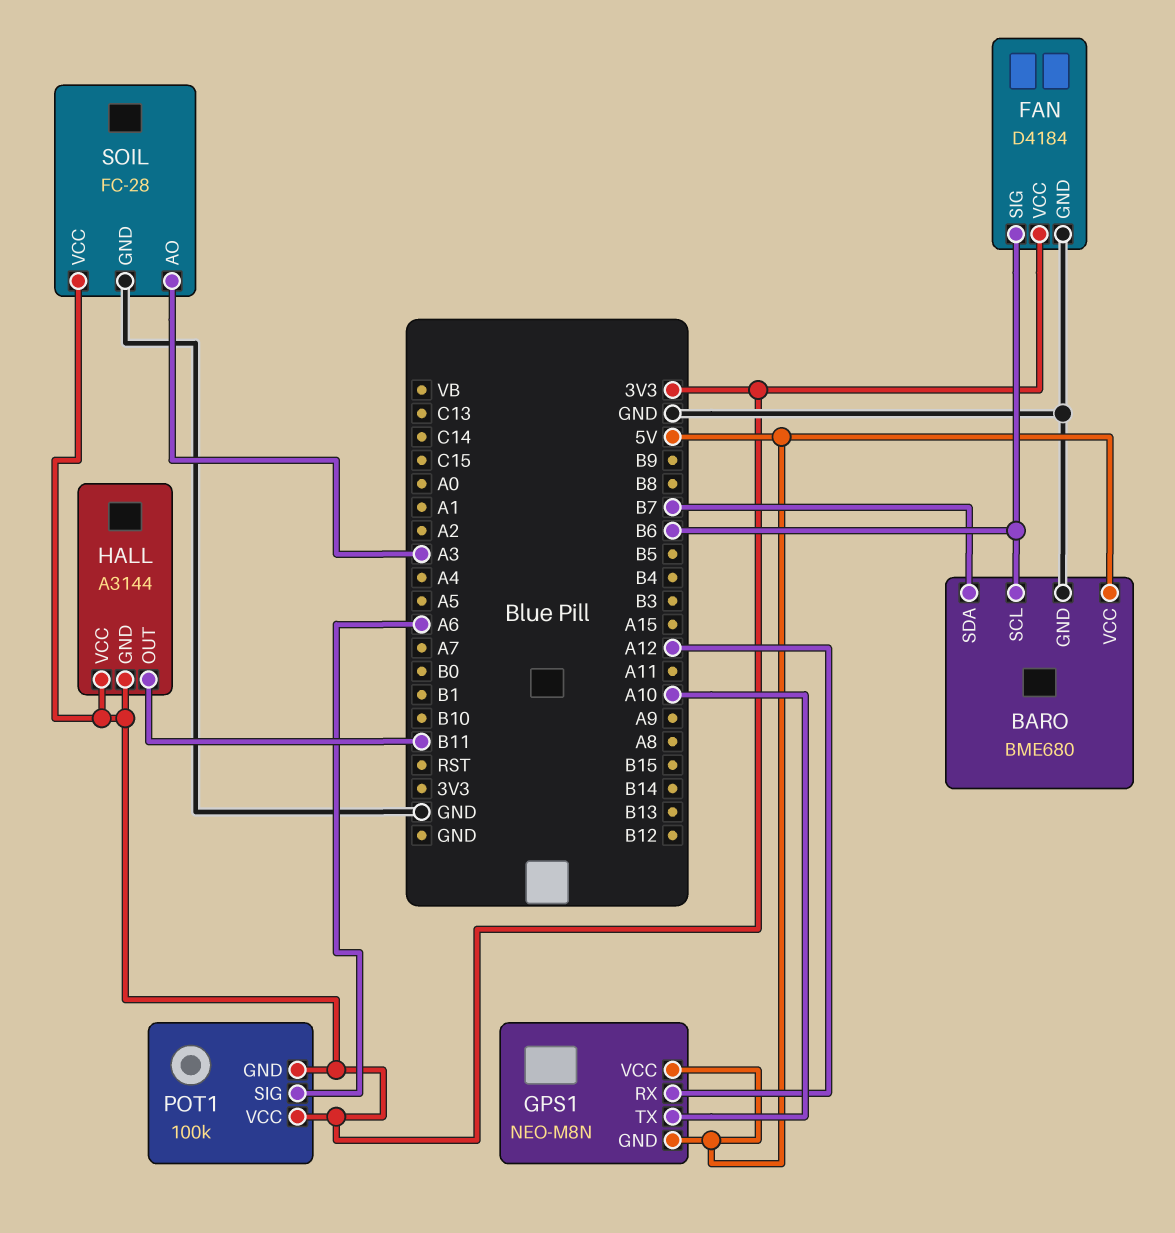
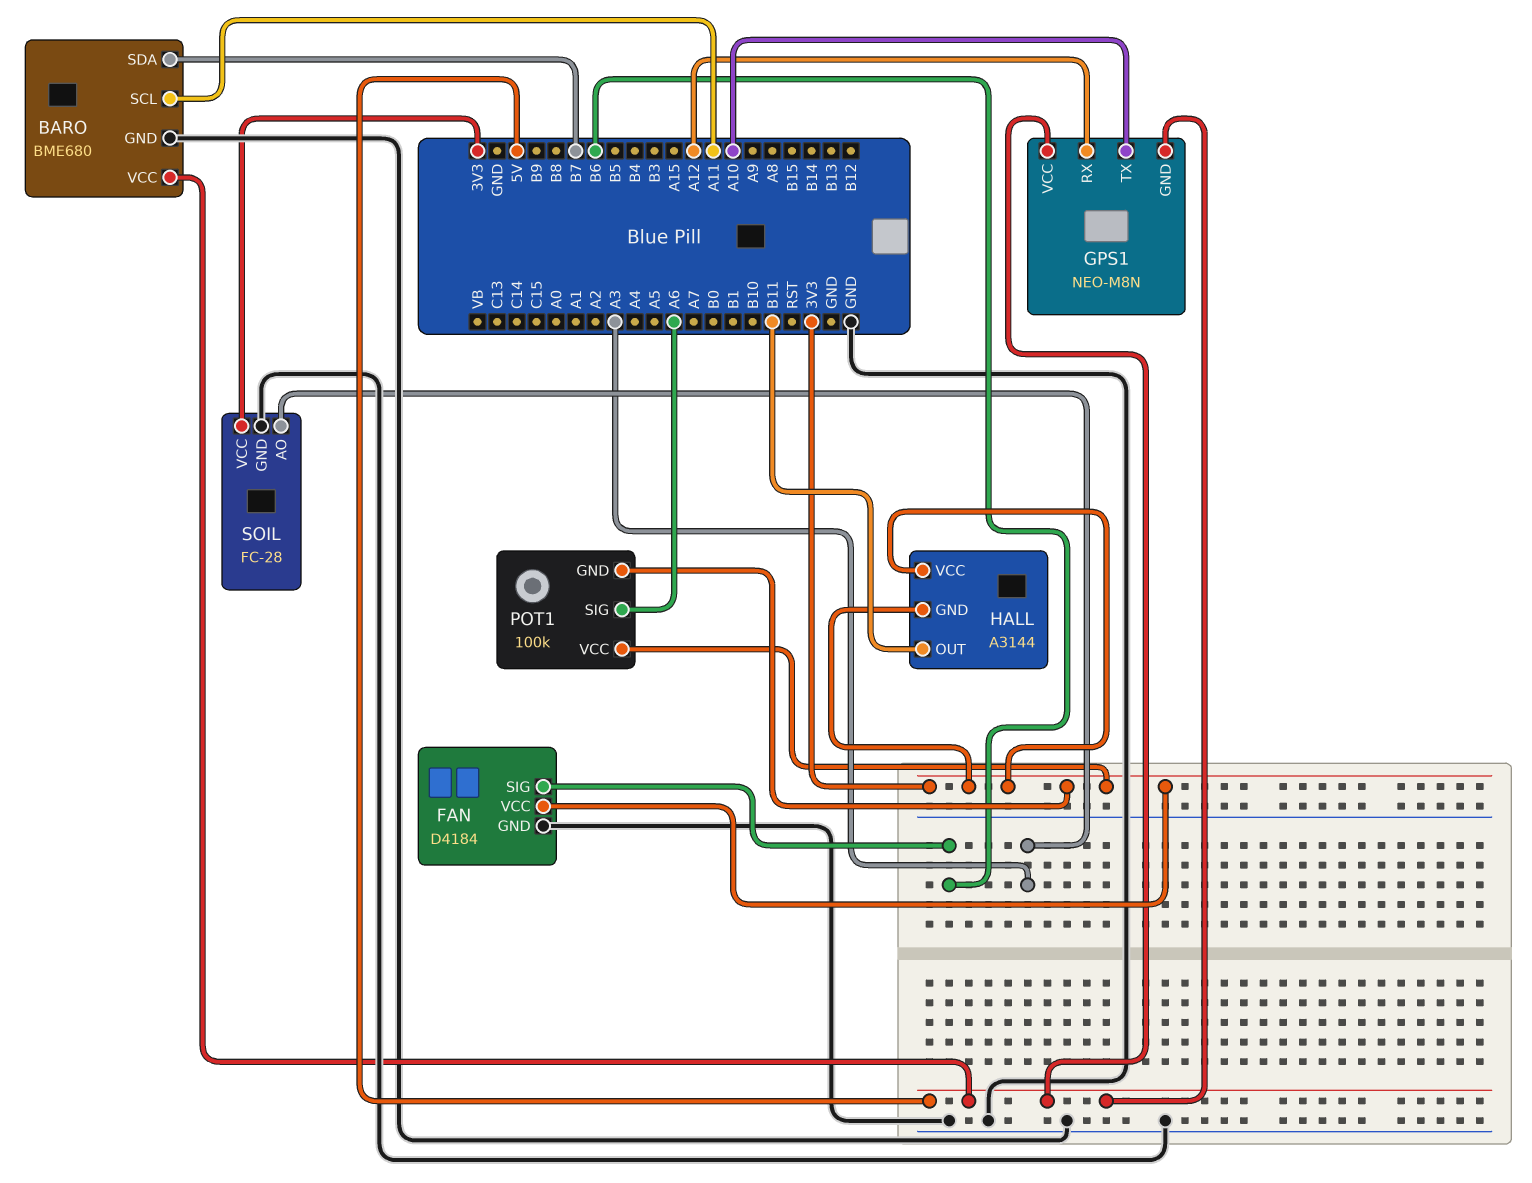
BARO pin SCL: B6 -> A11

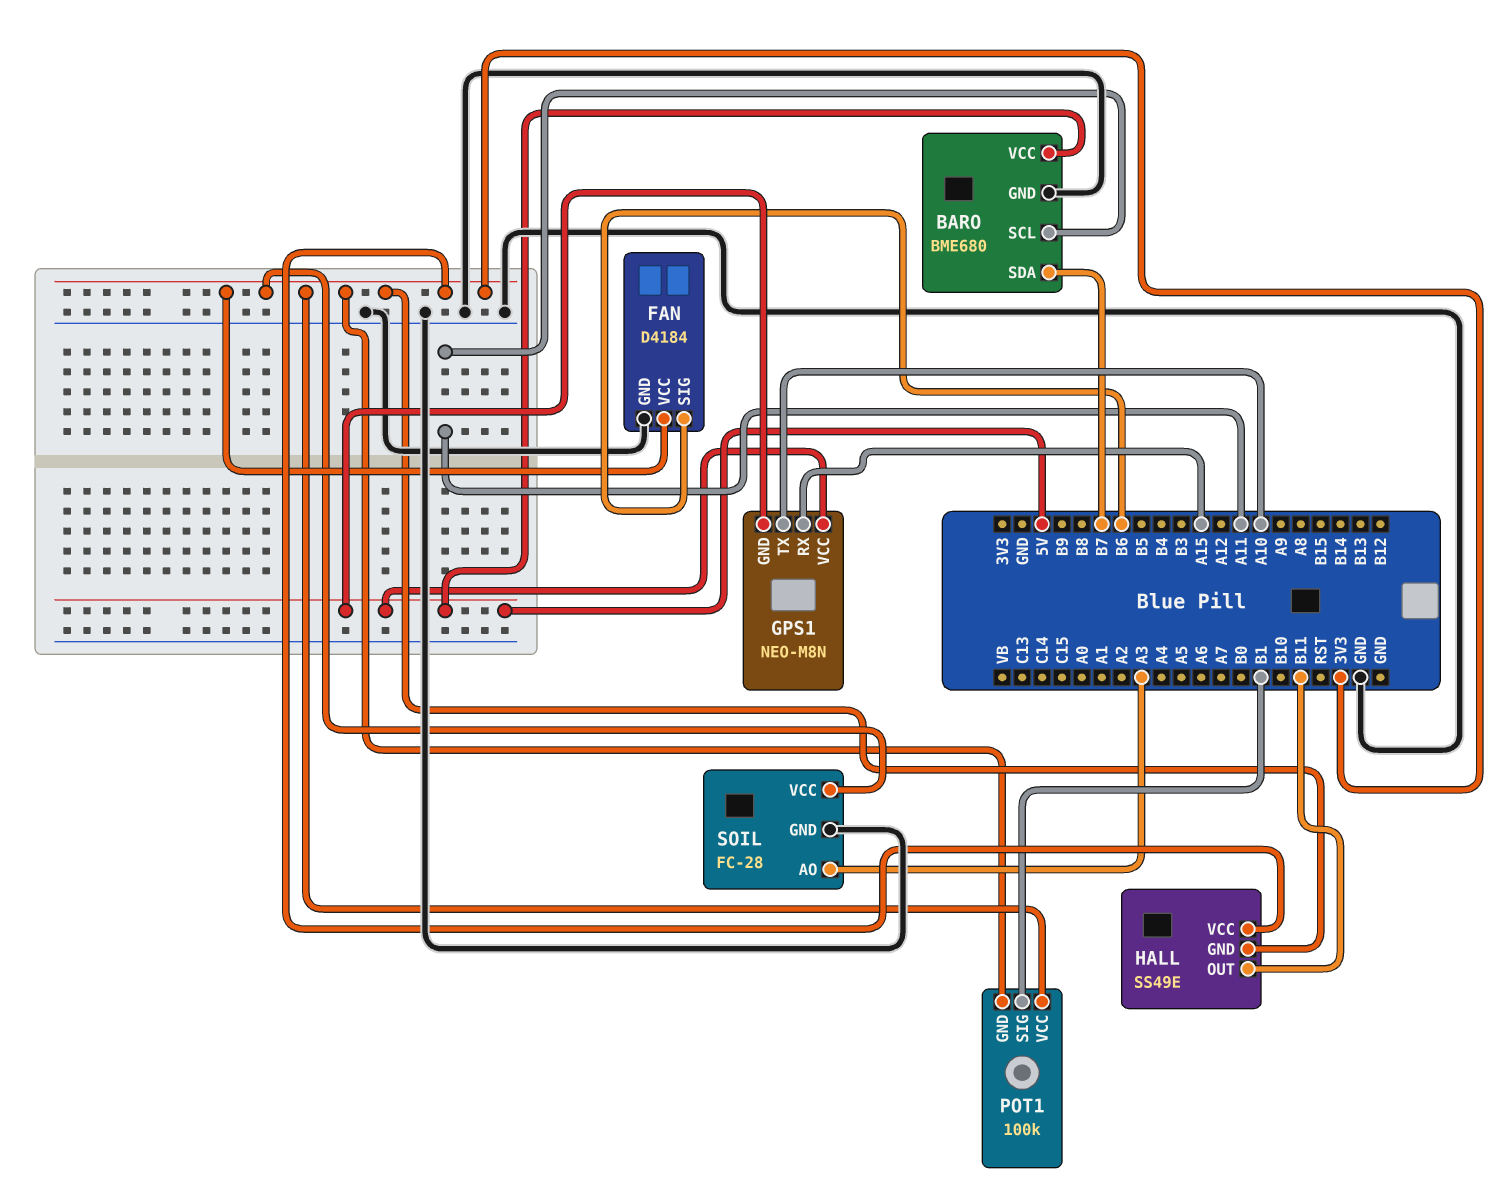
GPS1 pin RX: A12 -> A15
HALL: A3144 -> SS49E
POT1 pin SIG: A6 -> B1

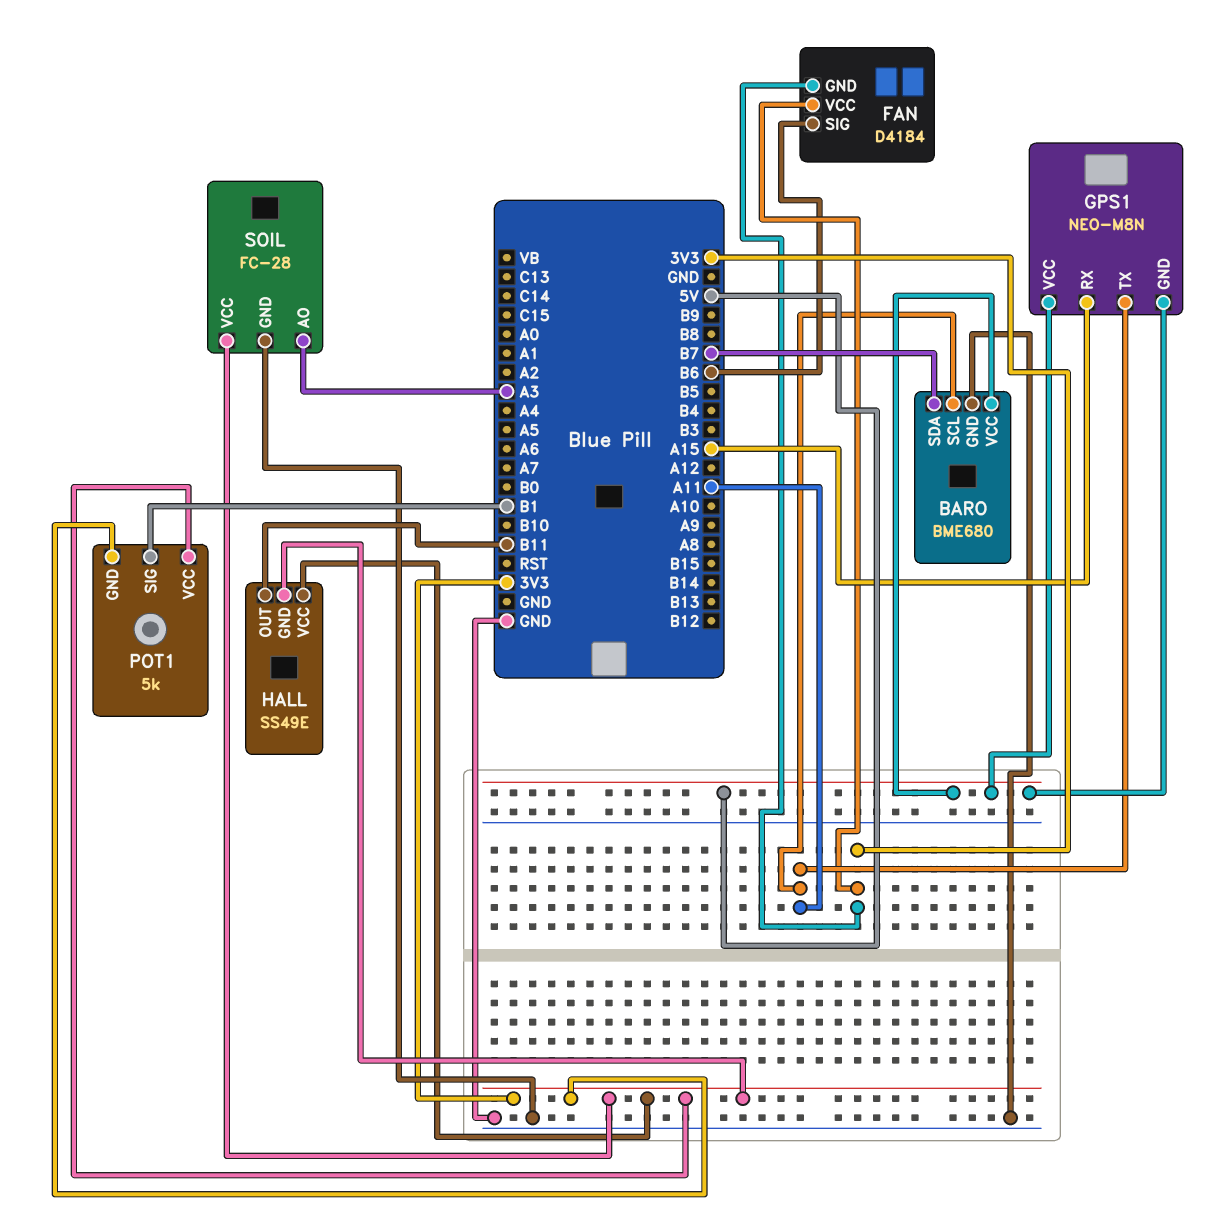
FAN pin GND: GND -> 3V3
GPS1 pin TX: A10 -> A11
POT1: 100k -> 5k

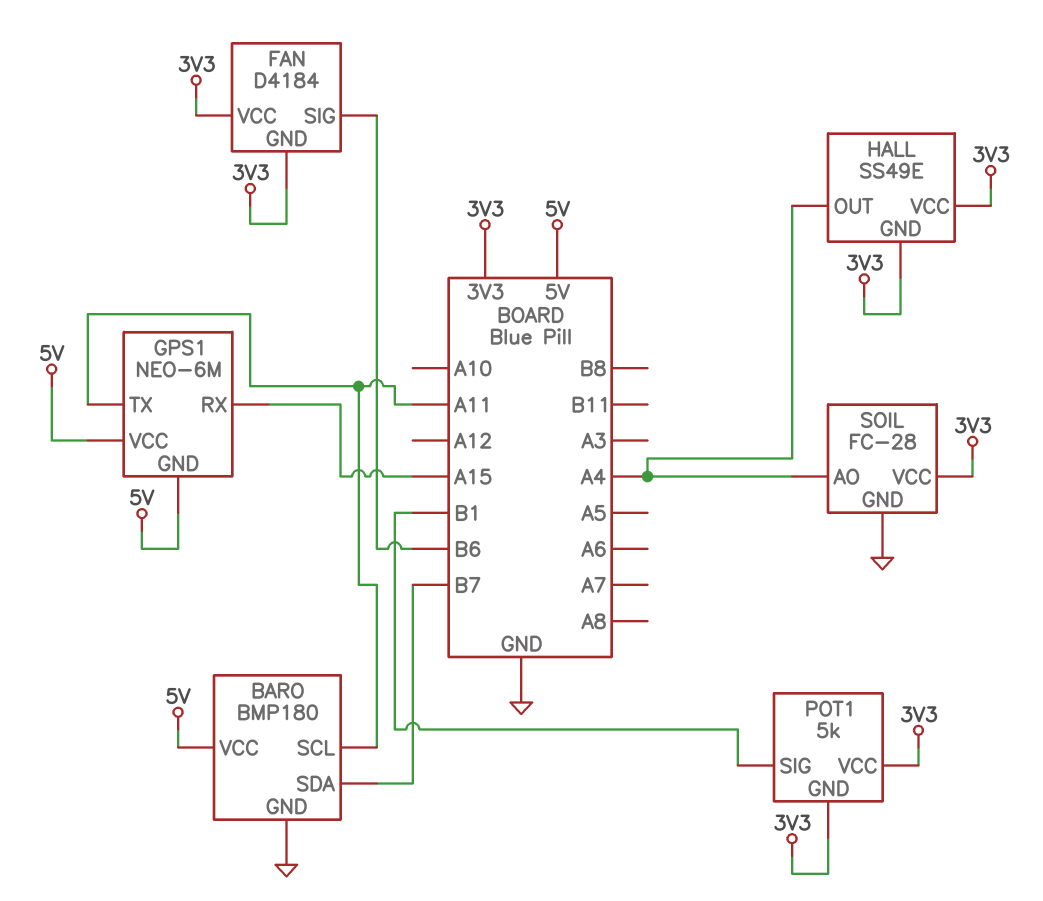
BARO: BME680 -> BMP180
GPS1: NEO-M8N -> NEO-6M
HALL pin OUT: B11 -> A4
SOIL pin AO: A3 -> A4

